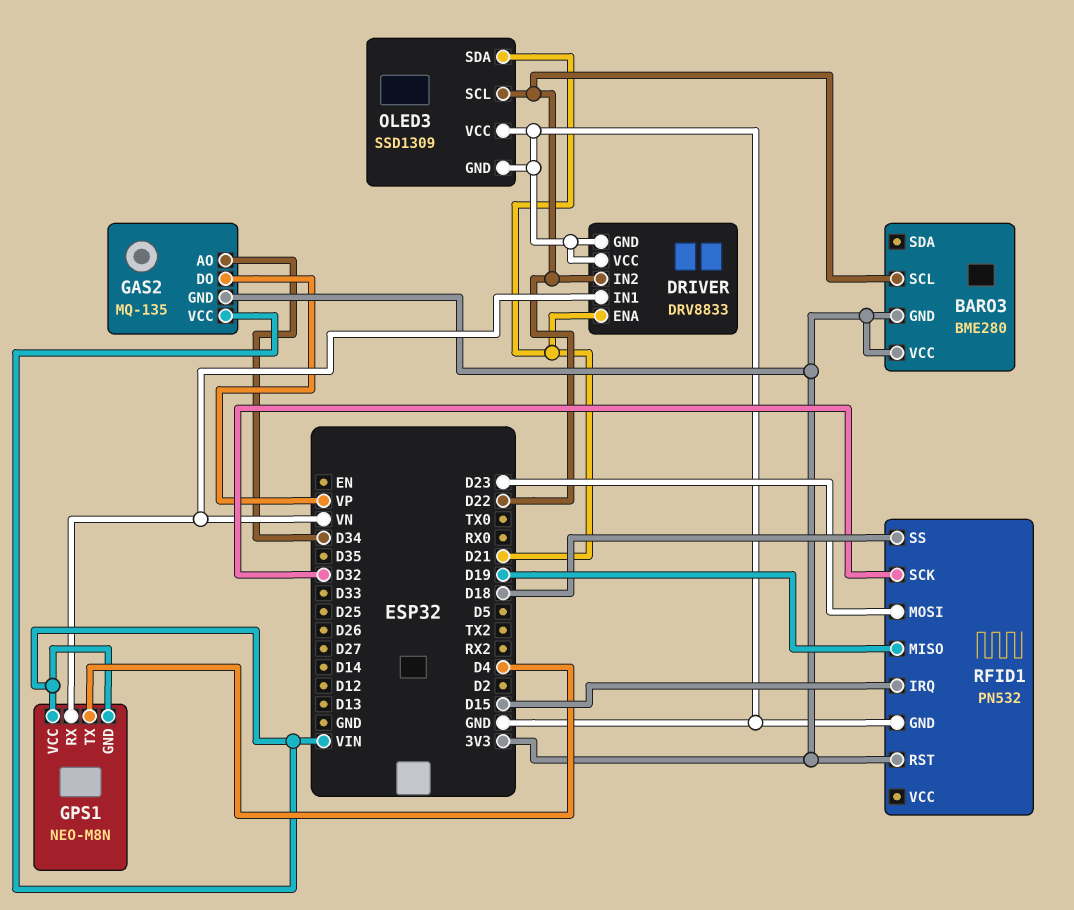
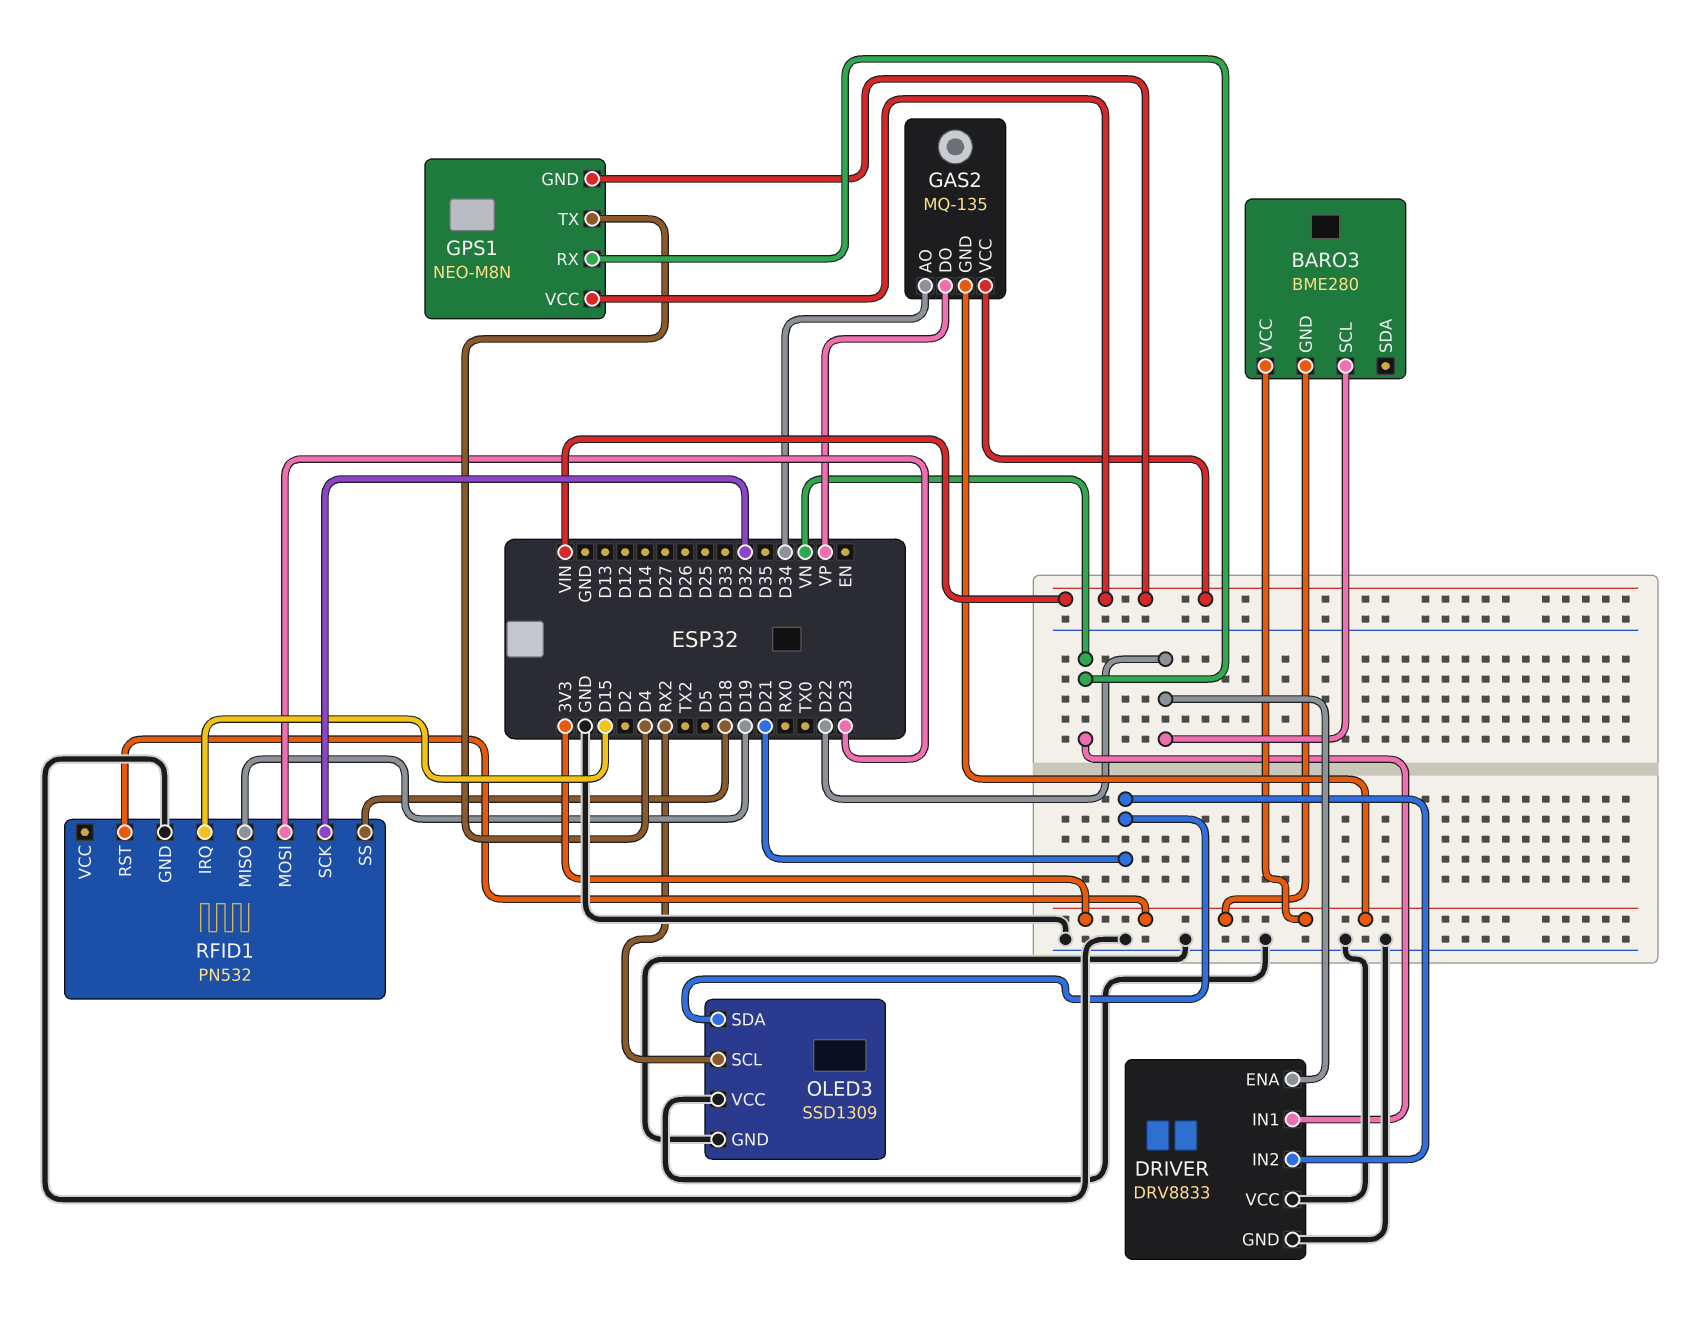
DRIVER pin ENA: D21 -> D22
DRIVER pin IN2: D22 -> D21
OLED3 pin SCL: D22 -> RX2

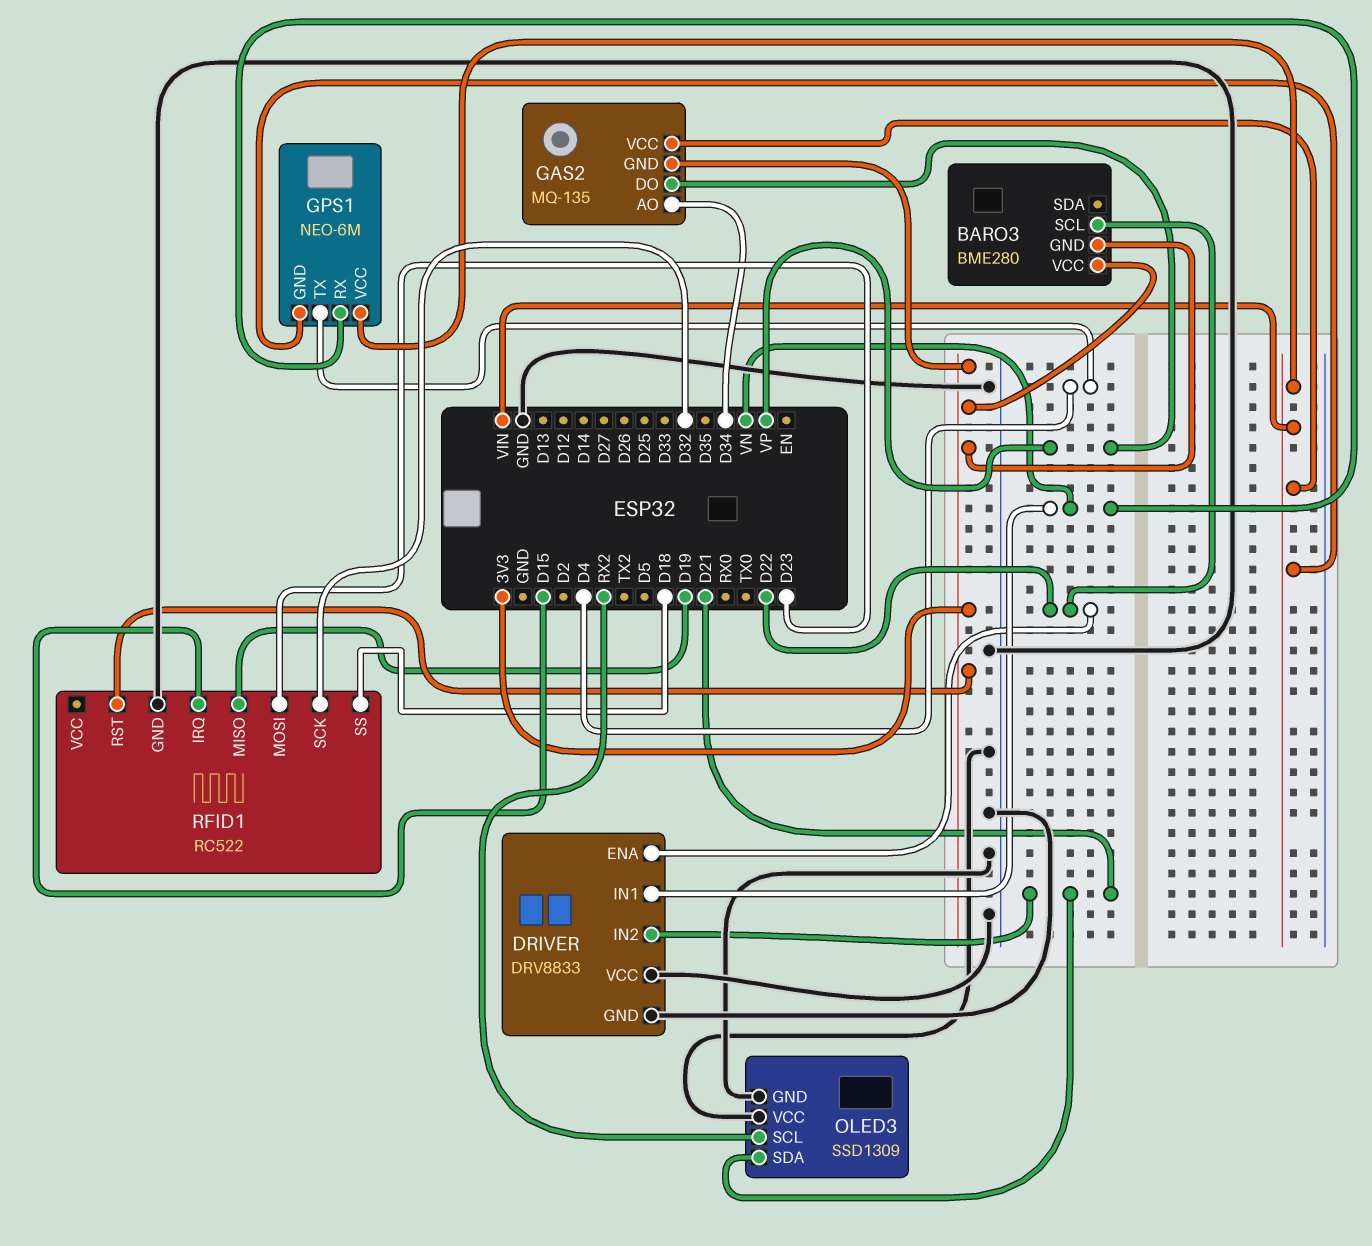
GPS1: NEO-M8N -> NEO-6M
RFID1: PN532 -> RC522

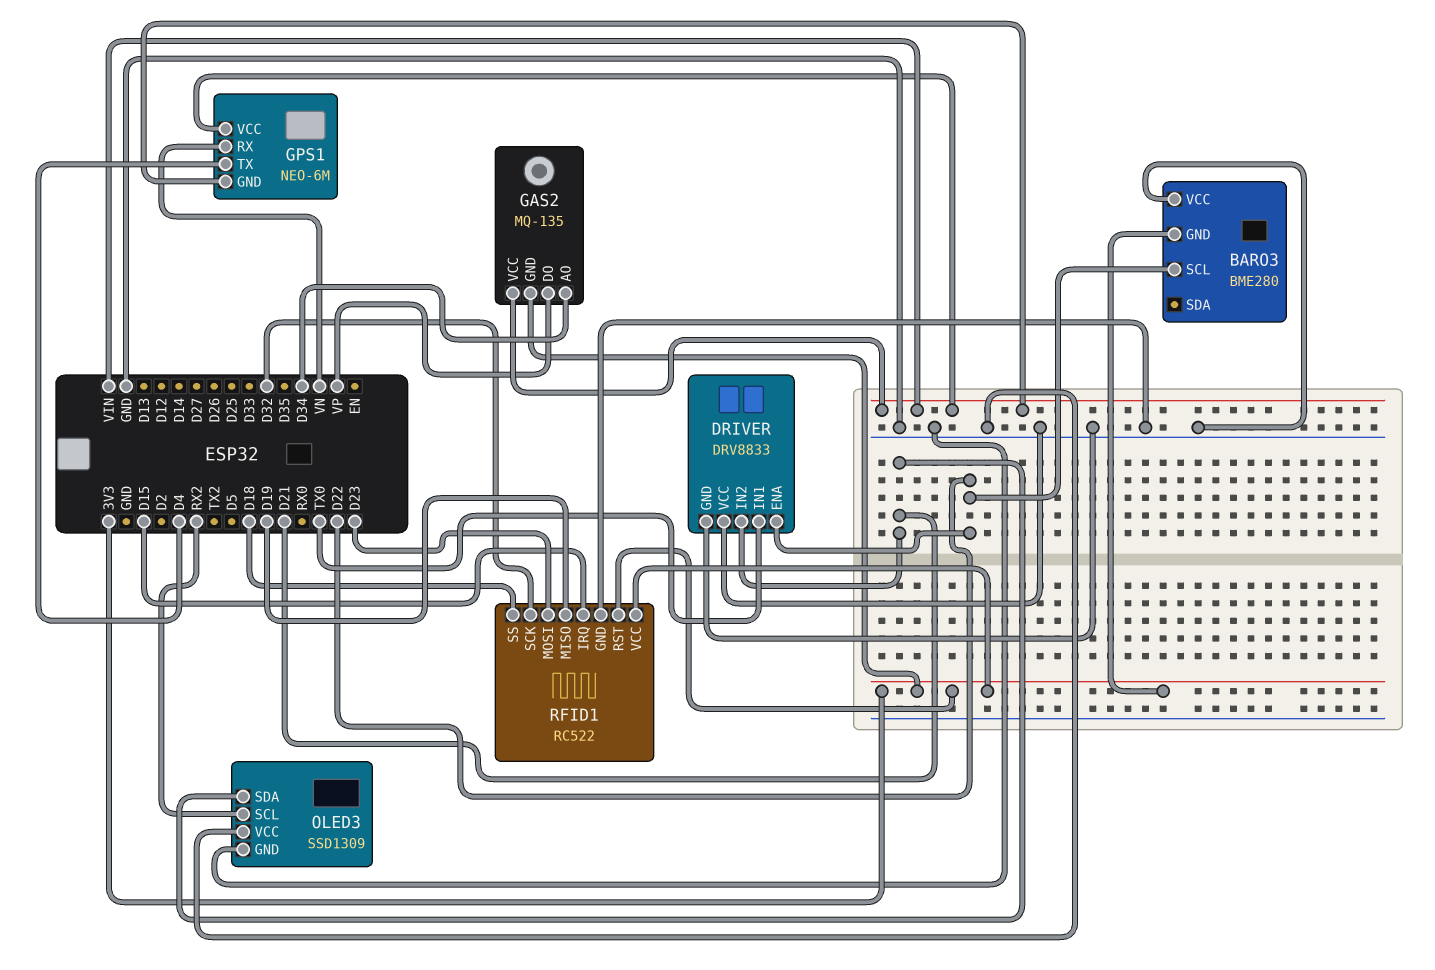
BARO3 pin VCC: 3V3 -> GND
DRIVER pin IN1: VN -> TX0
RFID1 pin VCC: none -> 3V3

